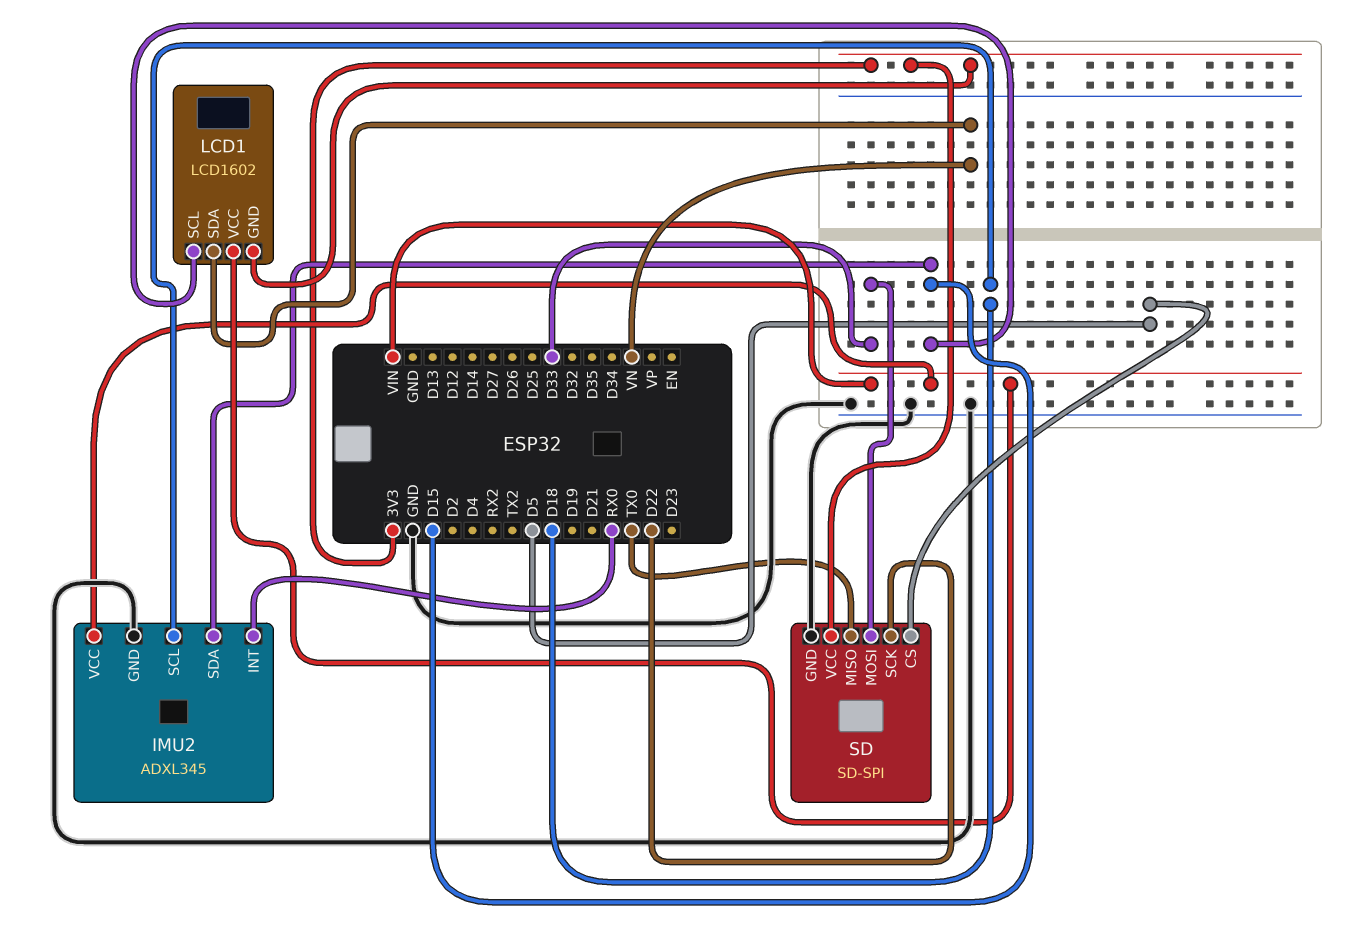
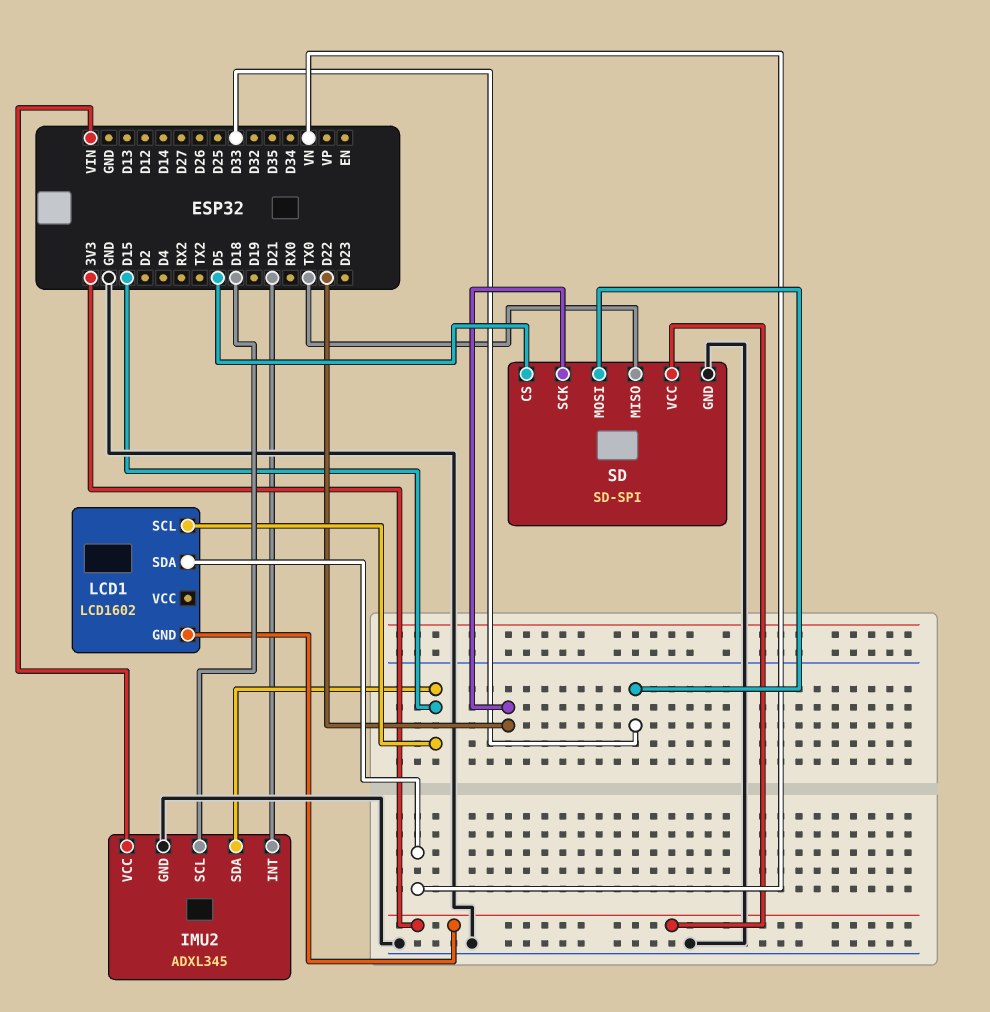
IMU2 pin INT: RX0 -> D21
LCD1 pin VCC: VIN -> none

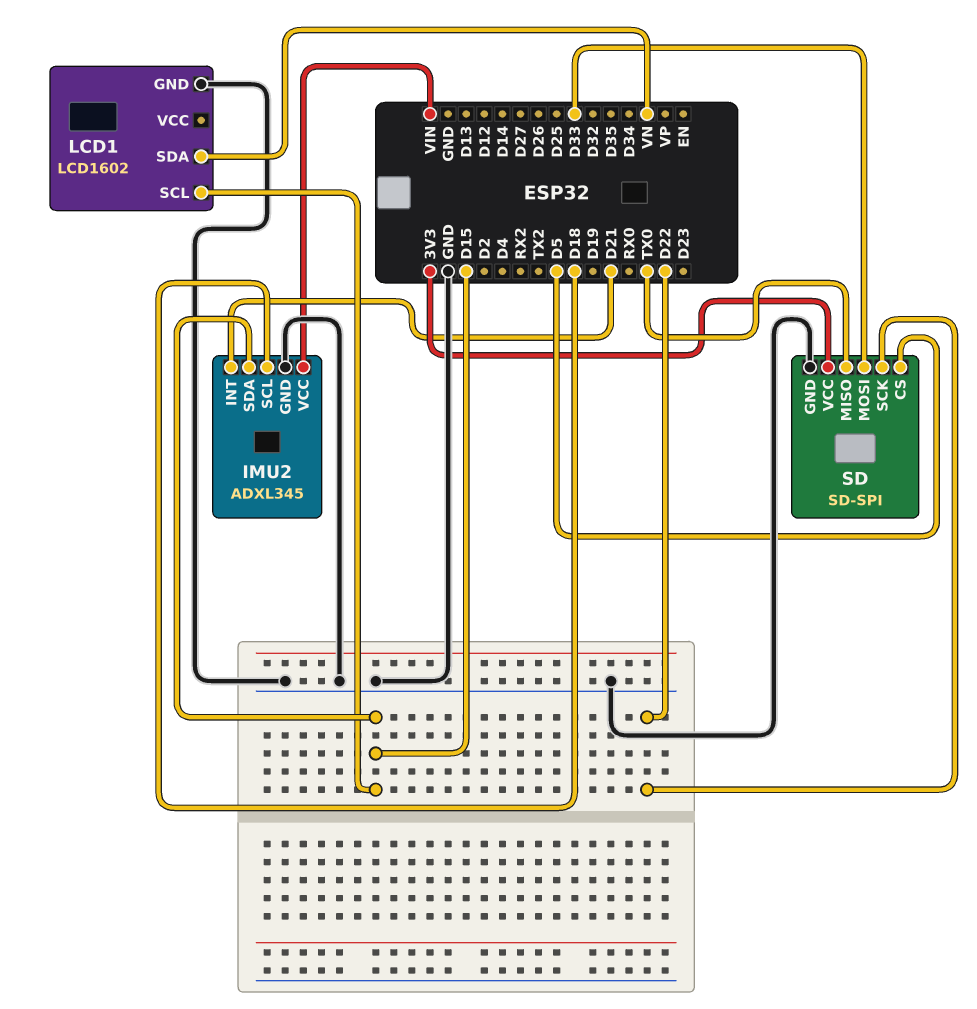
LCD1 pin GND: 3V3 -> GND

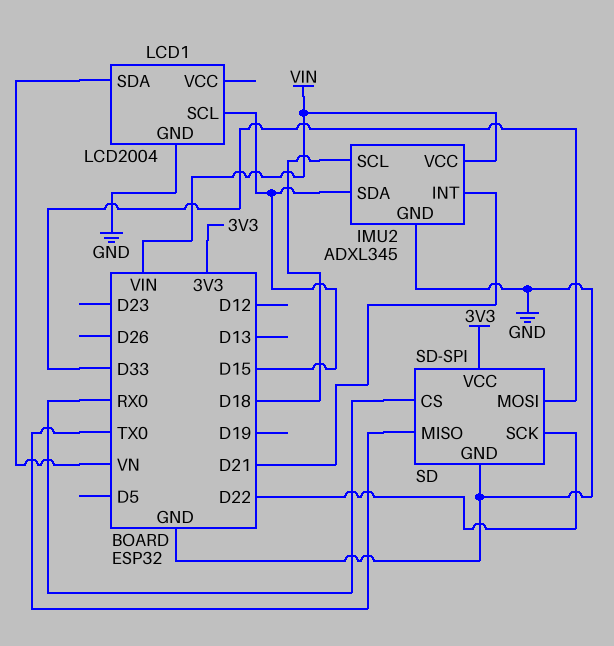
LCD1: LCD1602 -> LCD2004
SD pin CS: D5 -> RX0

